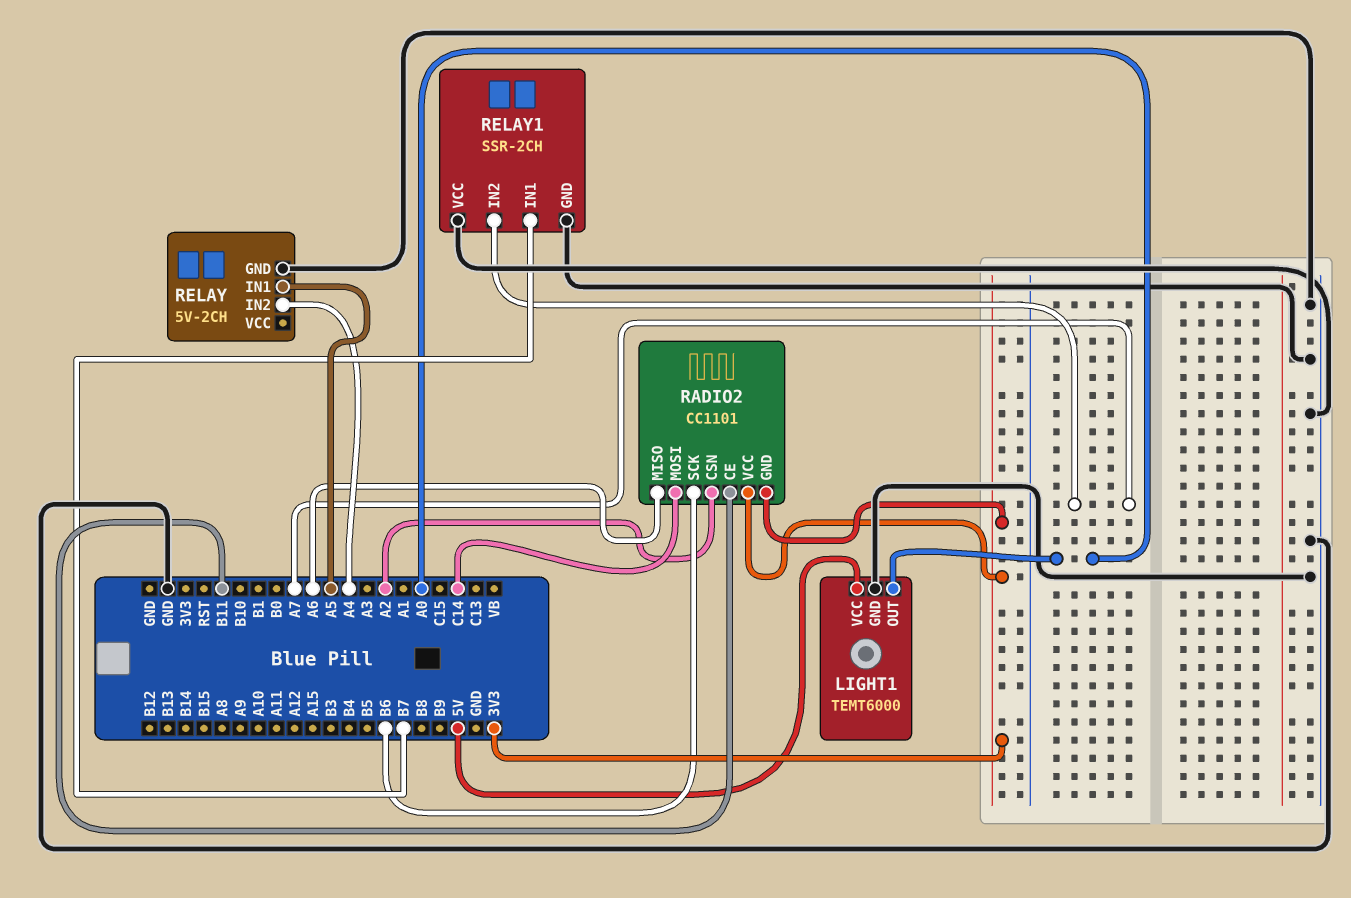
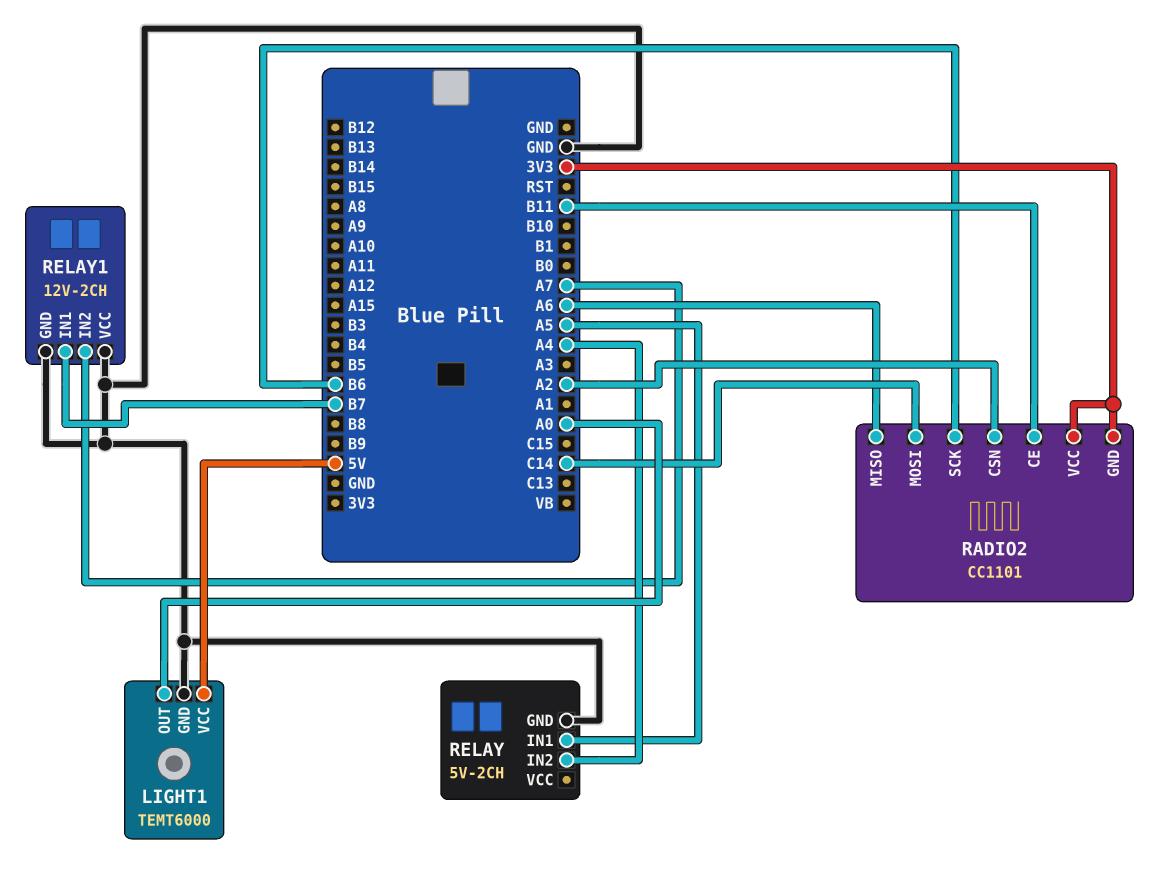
RELAY1: SSR-2CH -> 12V-2CH

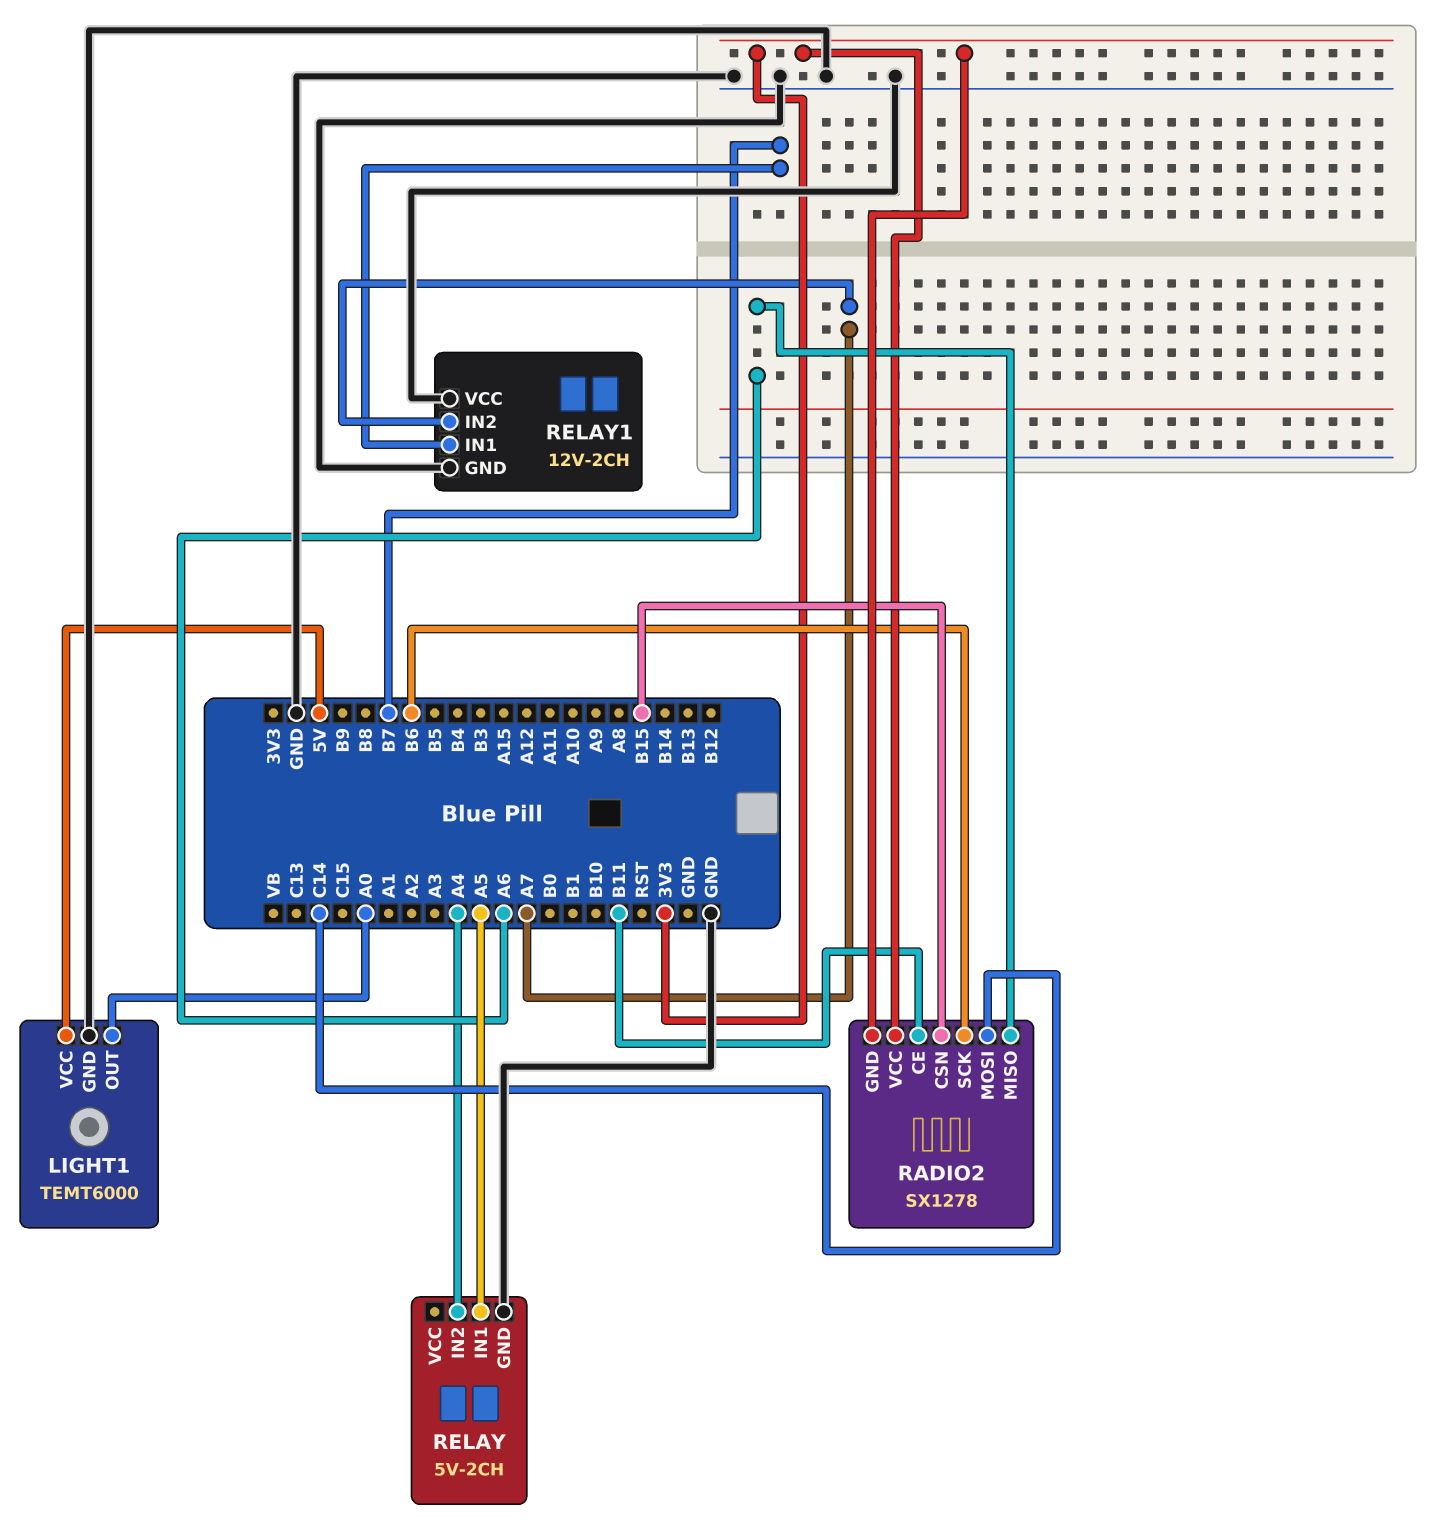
RADIO2: CC1101 -> SX1278
RADIO2 pin CSN: A2 -> B15

